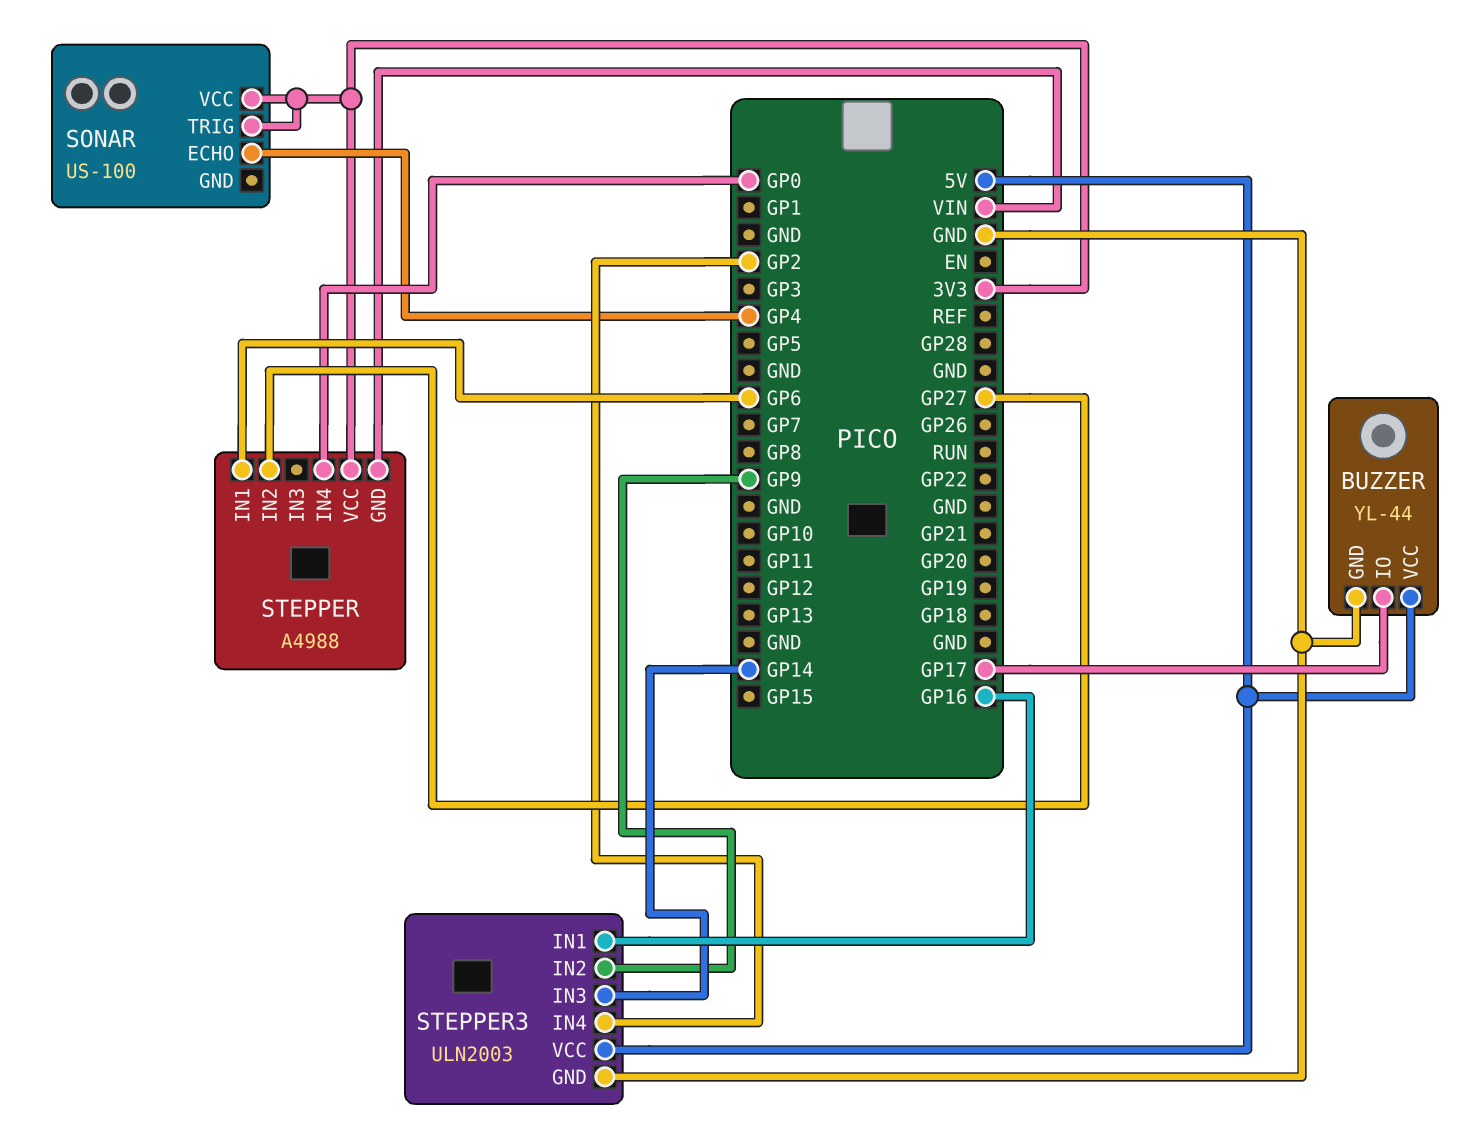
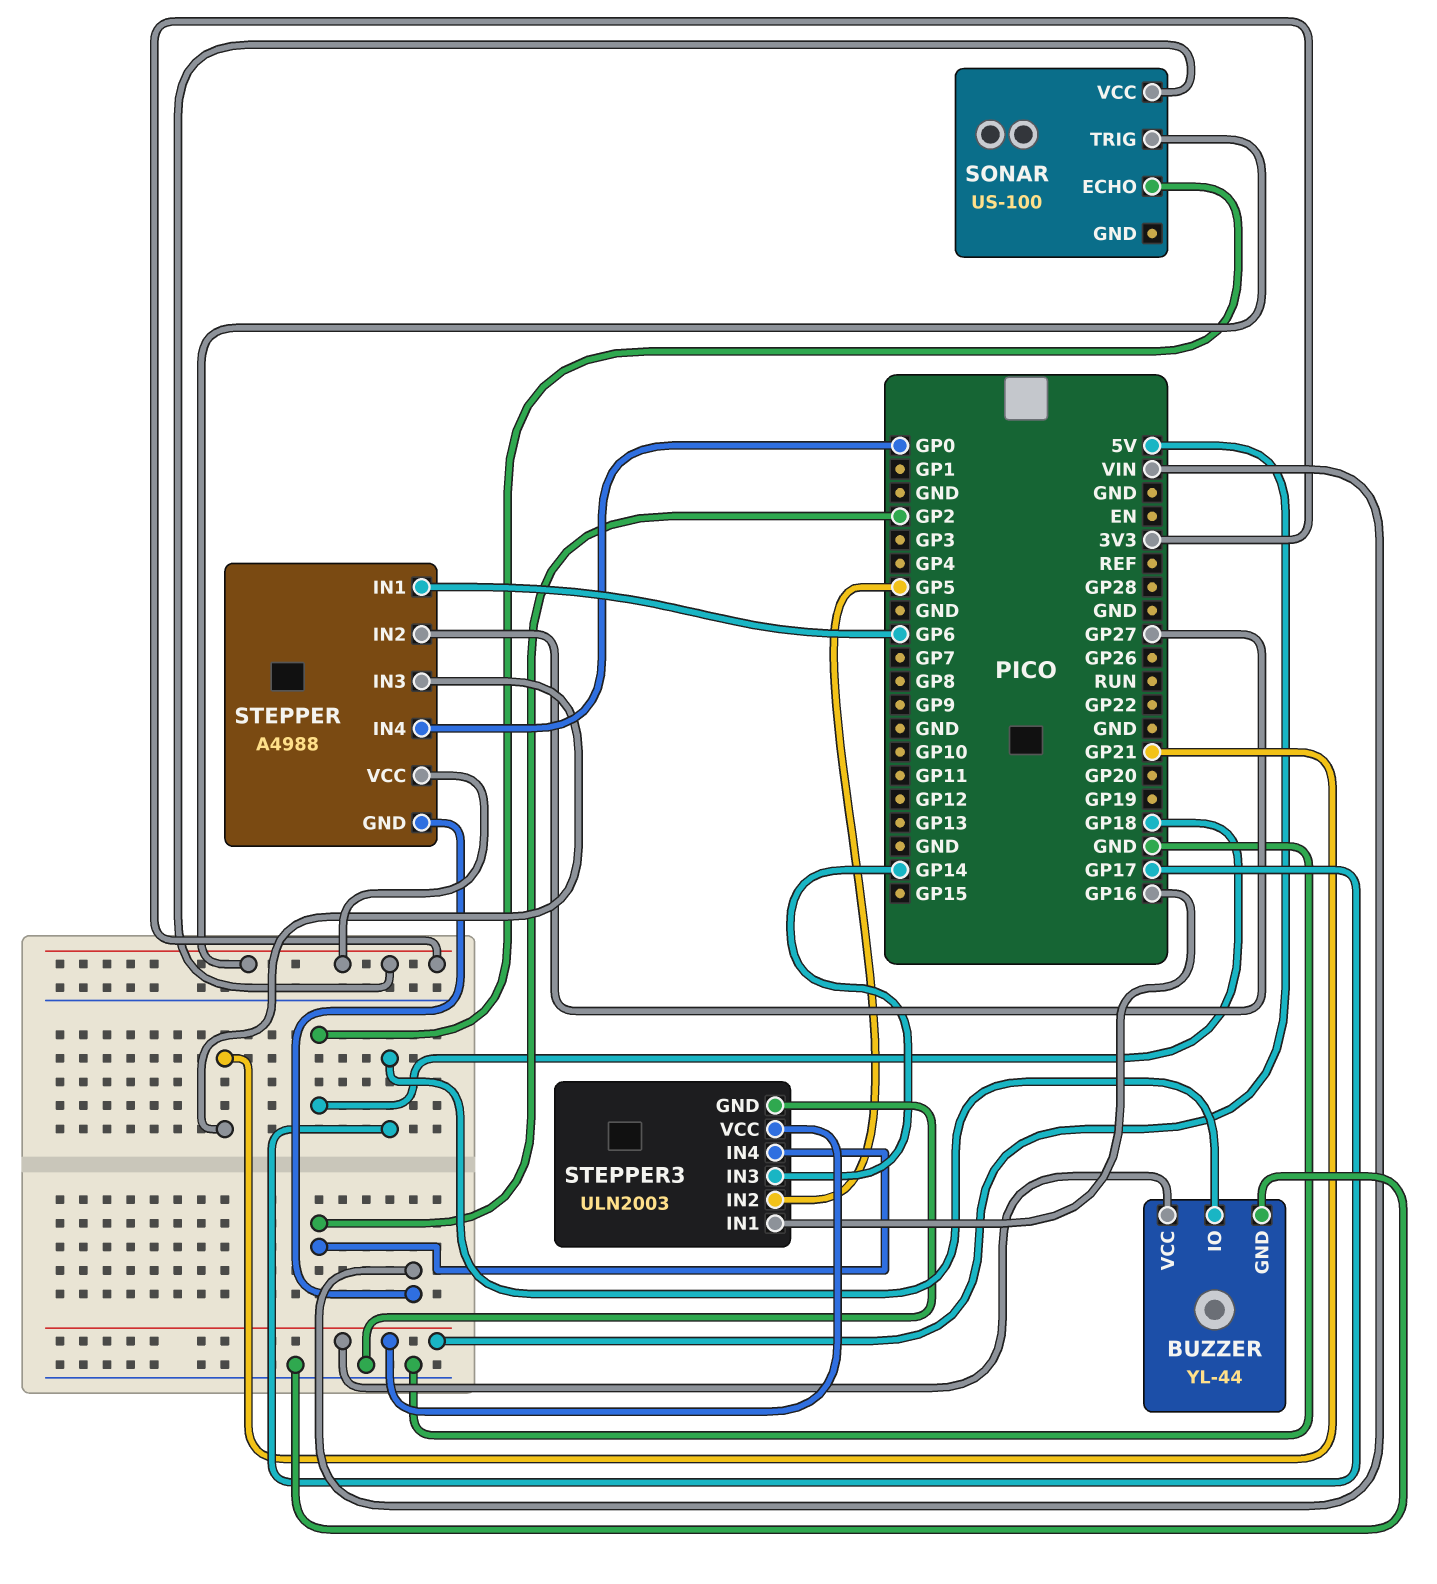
SONAR pin ECHO: GP4 -> GP18
STEPPER pin IN3: none -> GP21
STEPPER3 pin IN2: GP9 -> GP5

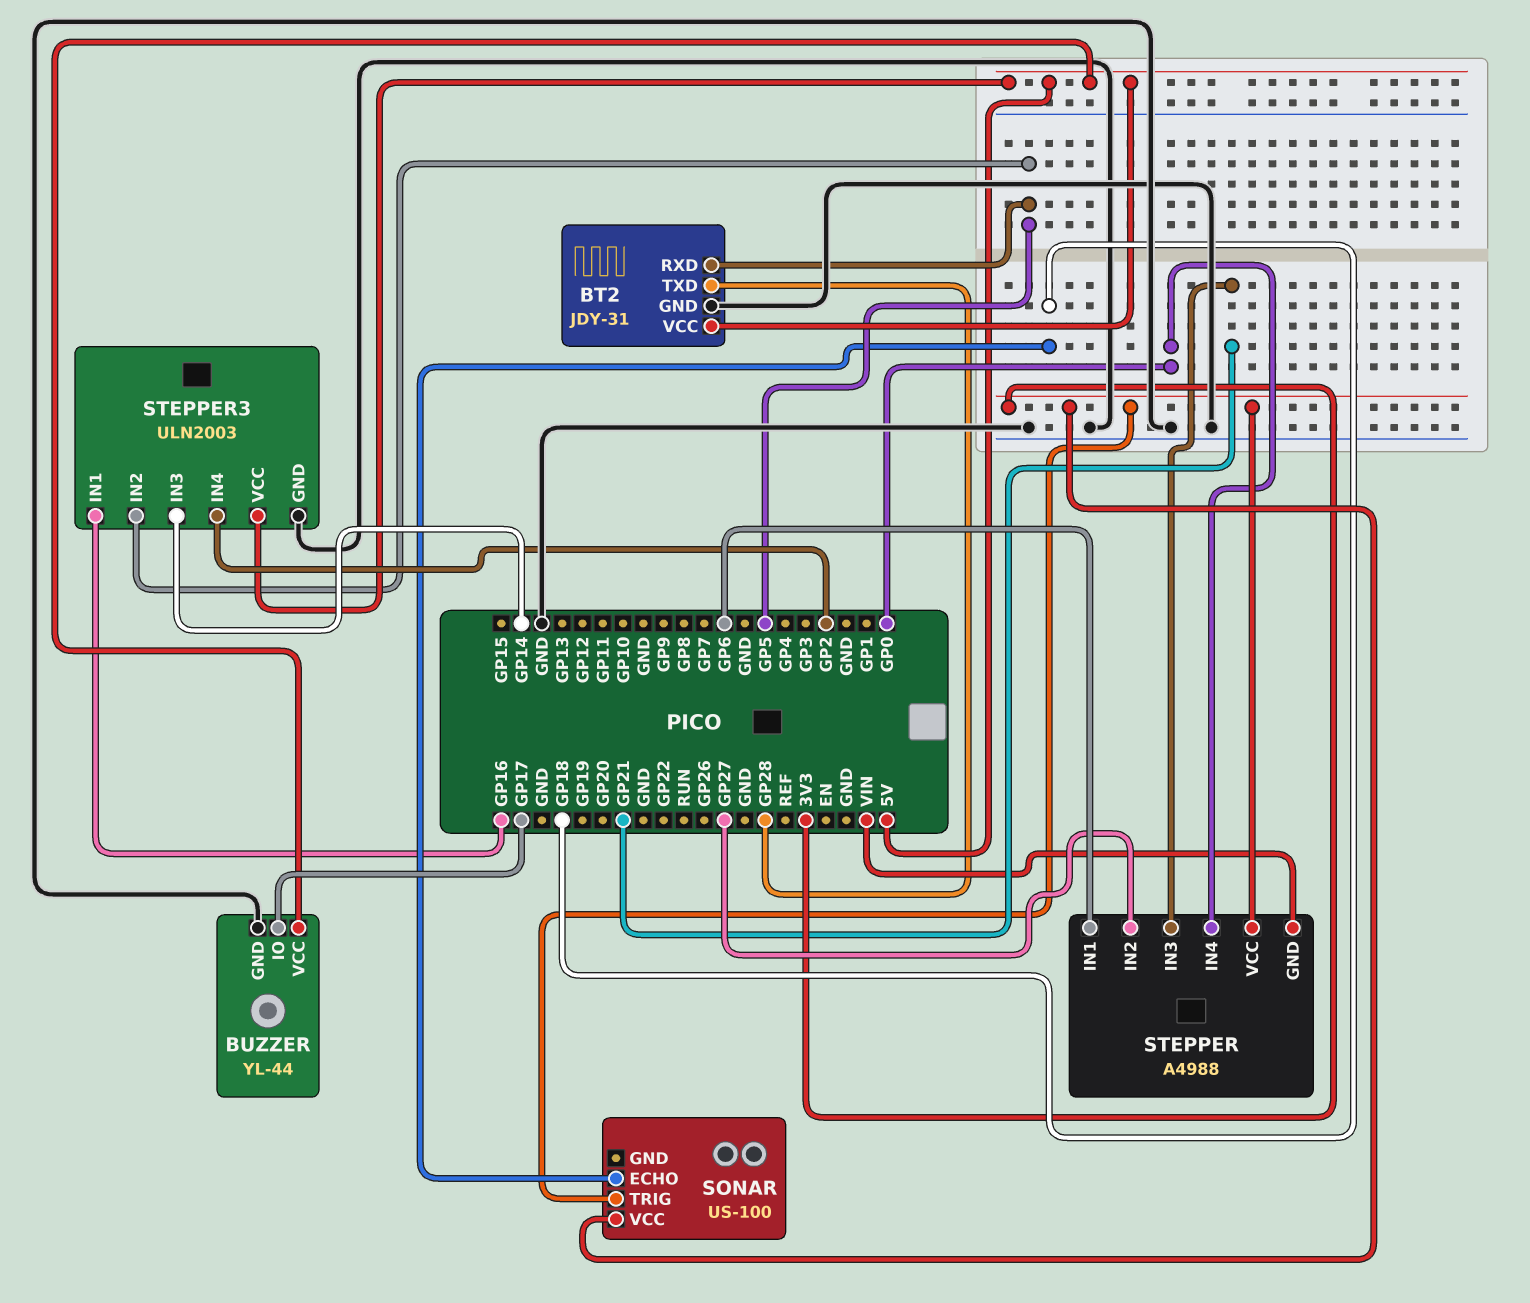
BT2: none -> JDY-31
BT2 pin GND: none -> GND
BT2 pin RXD: none -> GP5
BT2 pin TXD: none -> GP28
BT2 pin VCC: none -> 5V

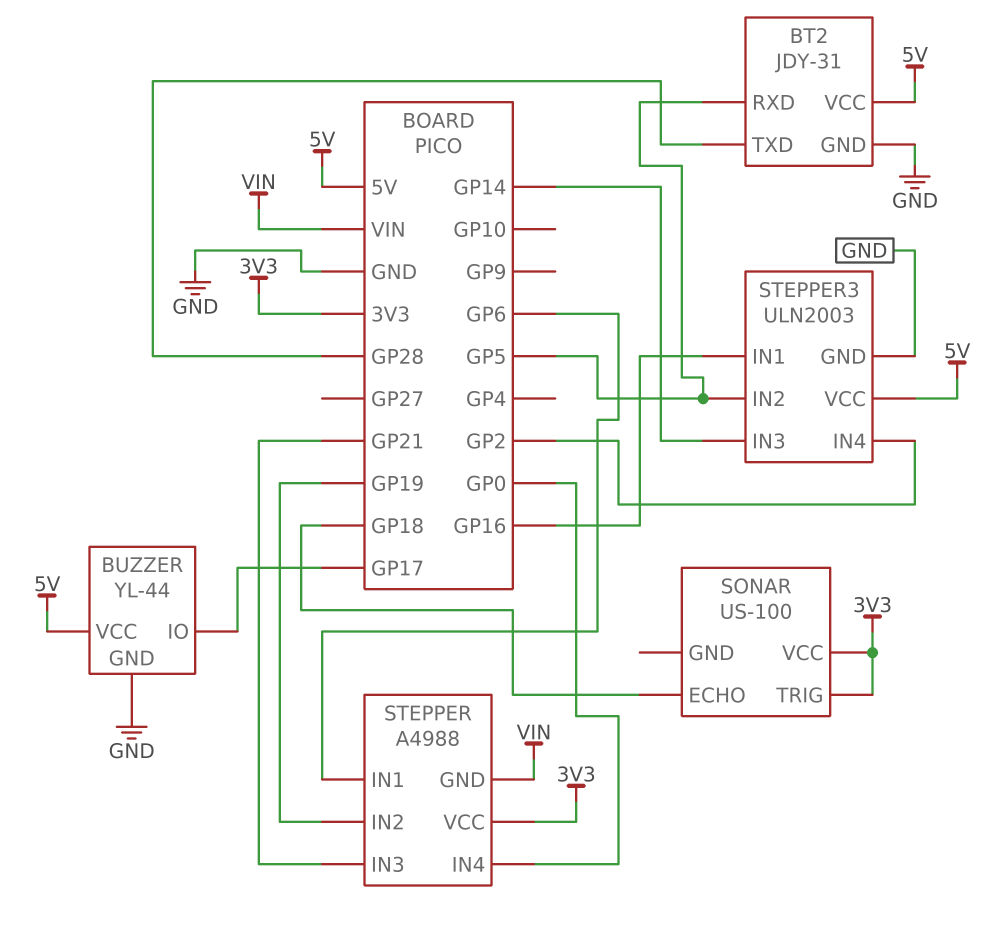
STEPPER pin IN2: GP27 -> GP19

